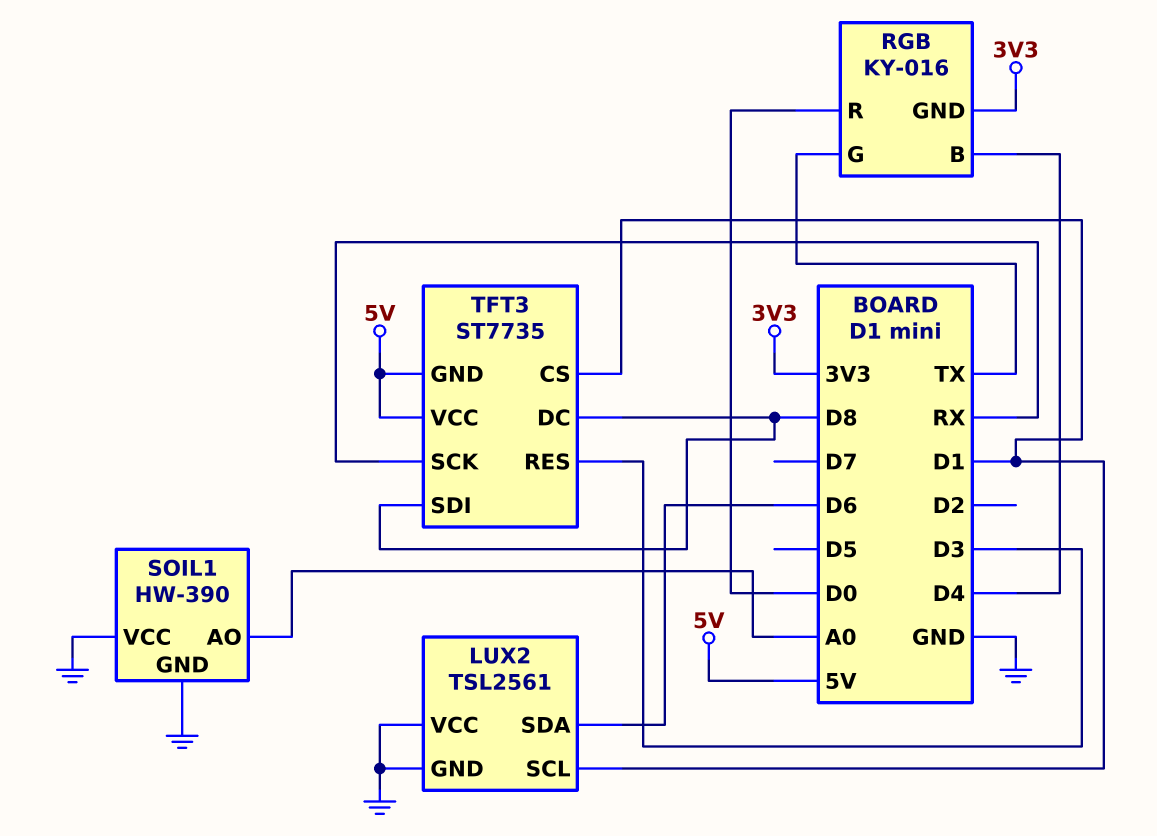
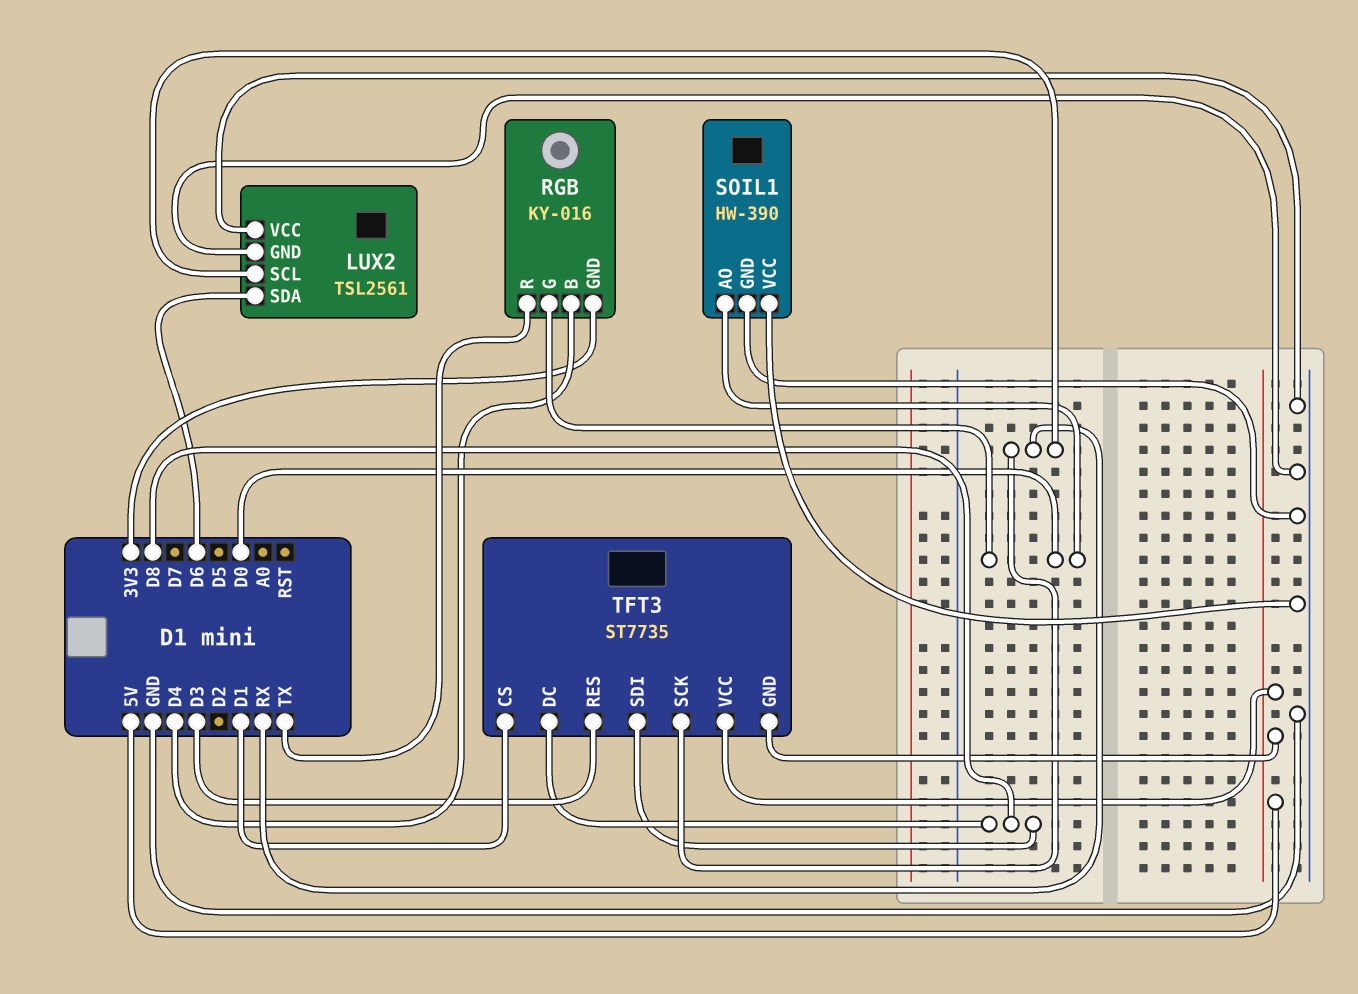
LUX2 pin SCL: D1 -> RX
RGB pin G: TX -> D0
RGB pin R: D0 -> TX
SOIL1 pin AO: A0 -> D0

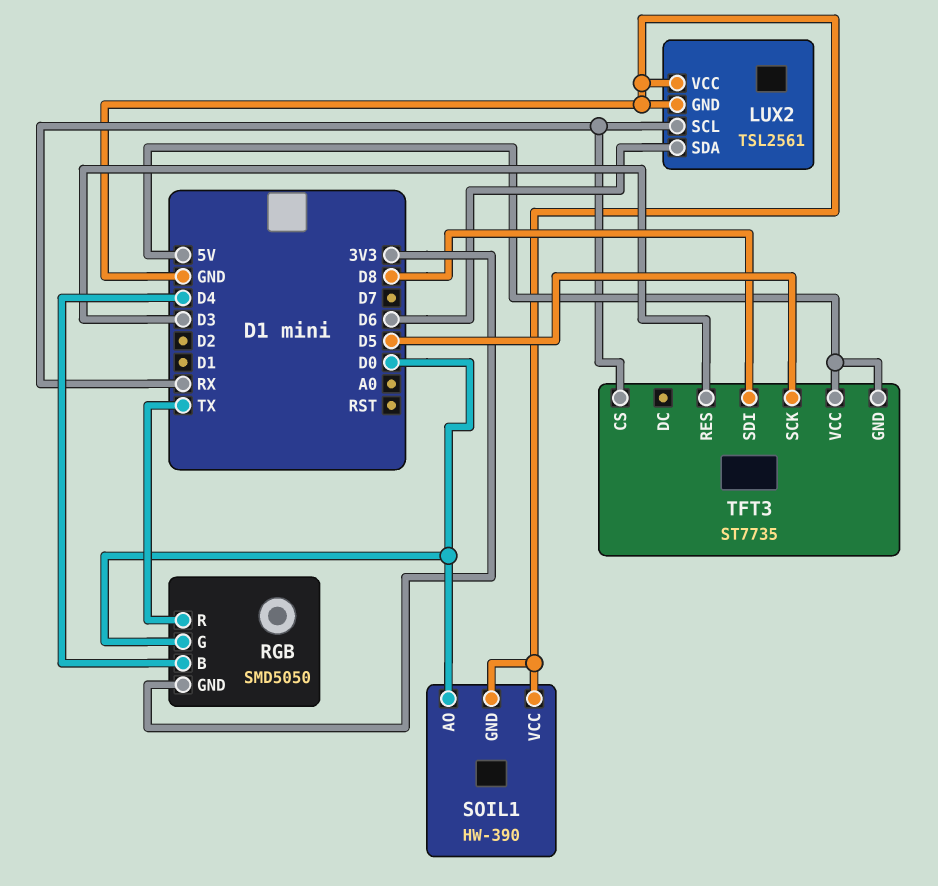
RGB: KY-016 -> SMD5050
TFT3 pin CS: D1 -> RX
TFT3 pin DC: D8 -> none
TFT3 pin SCK: RX -> D5

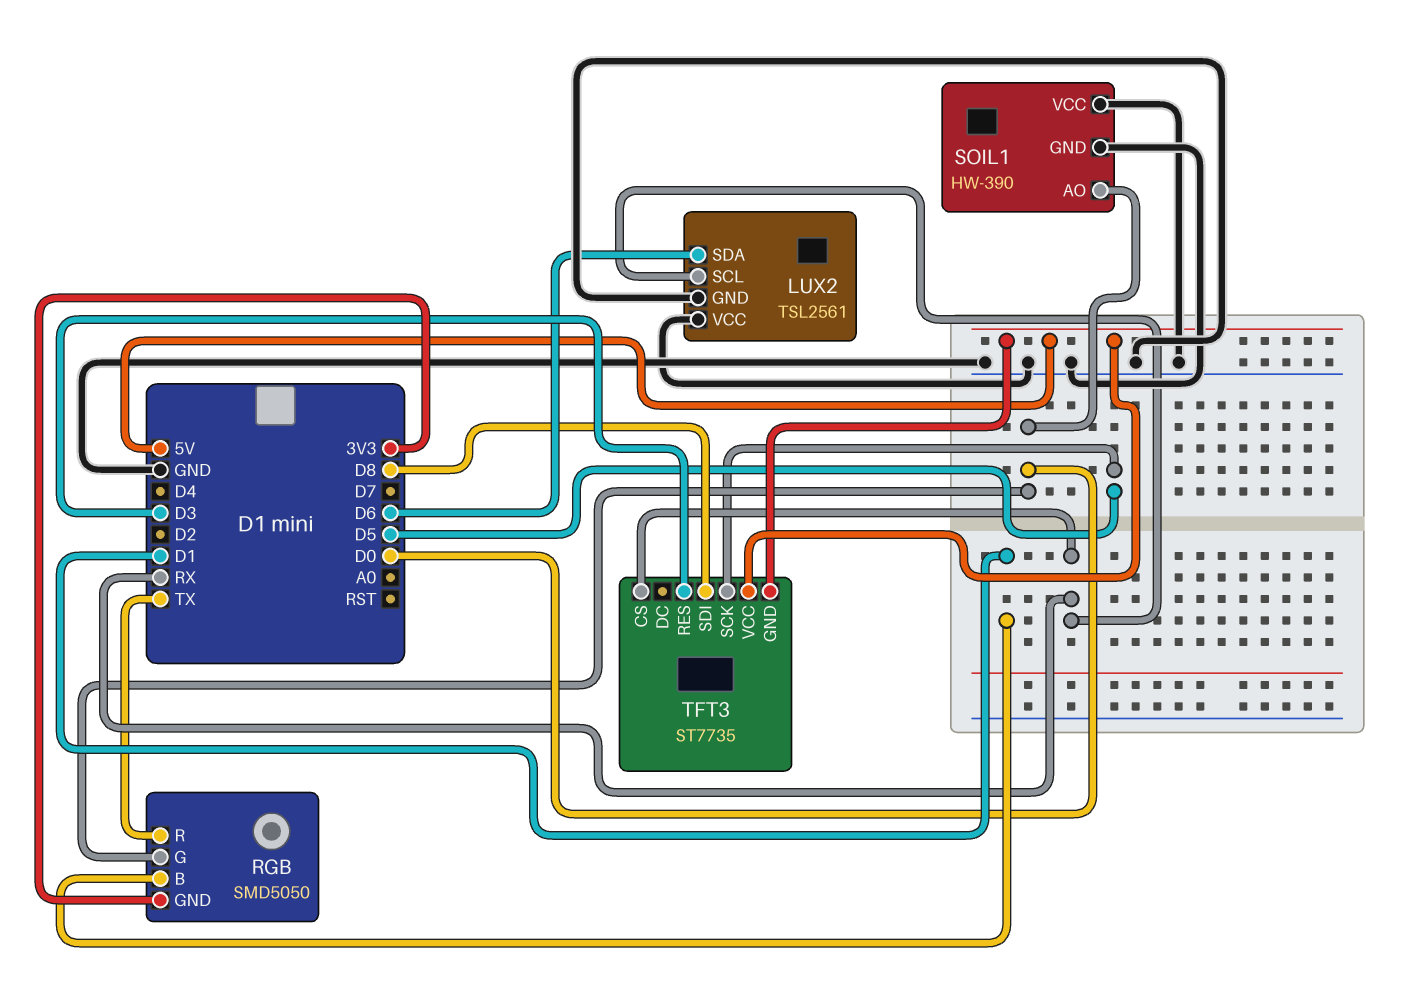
RGB pin B: D4 -> D1

